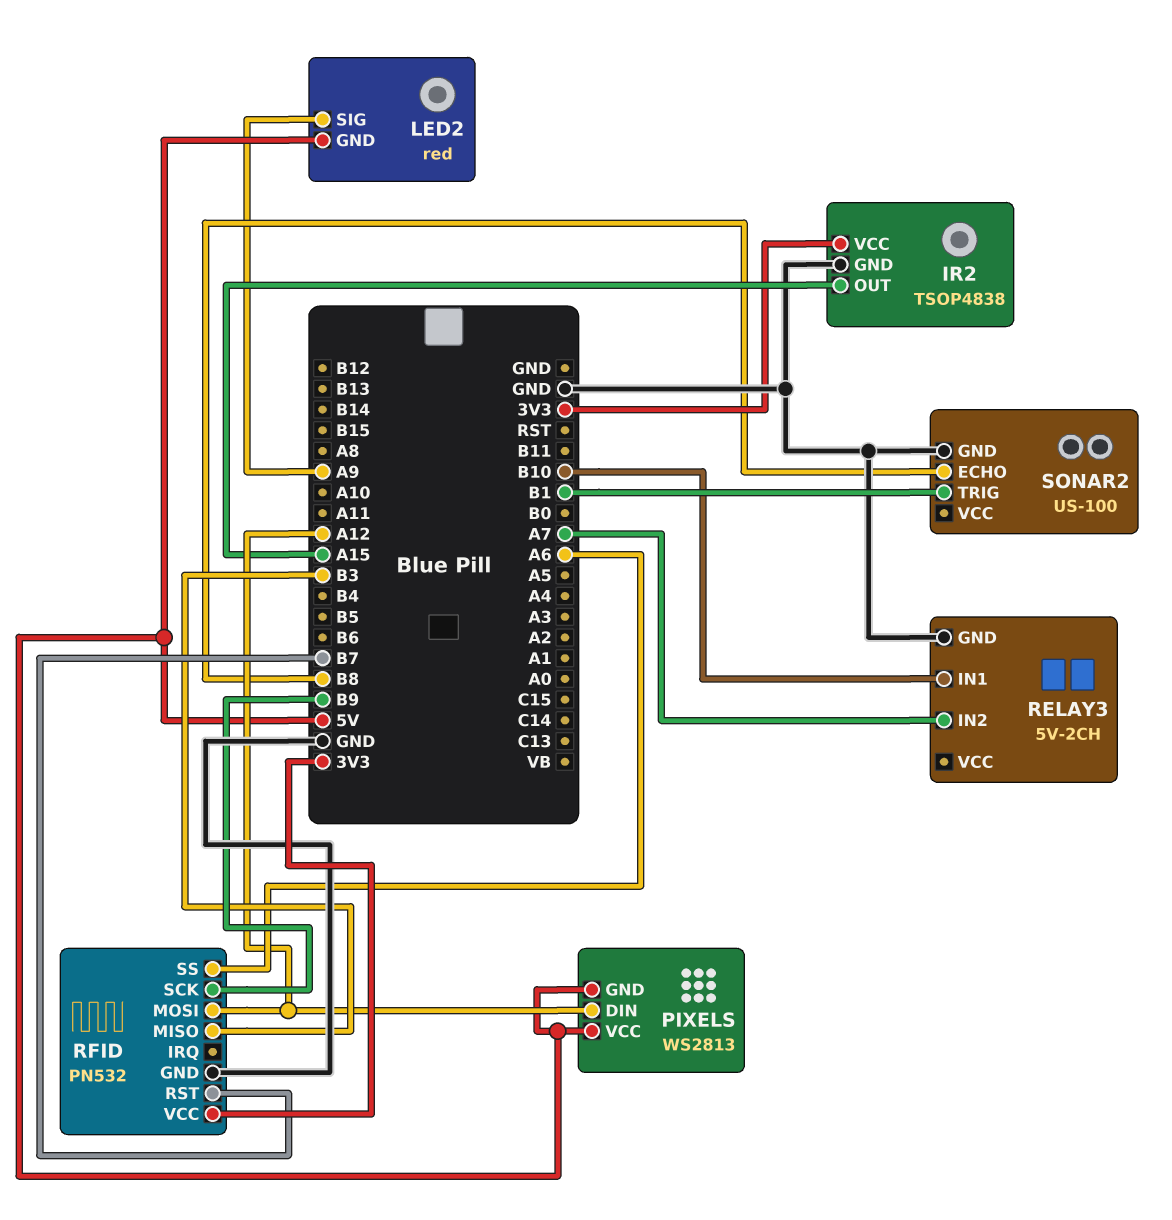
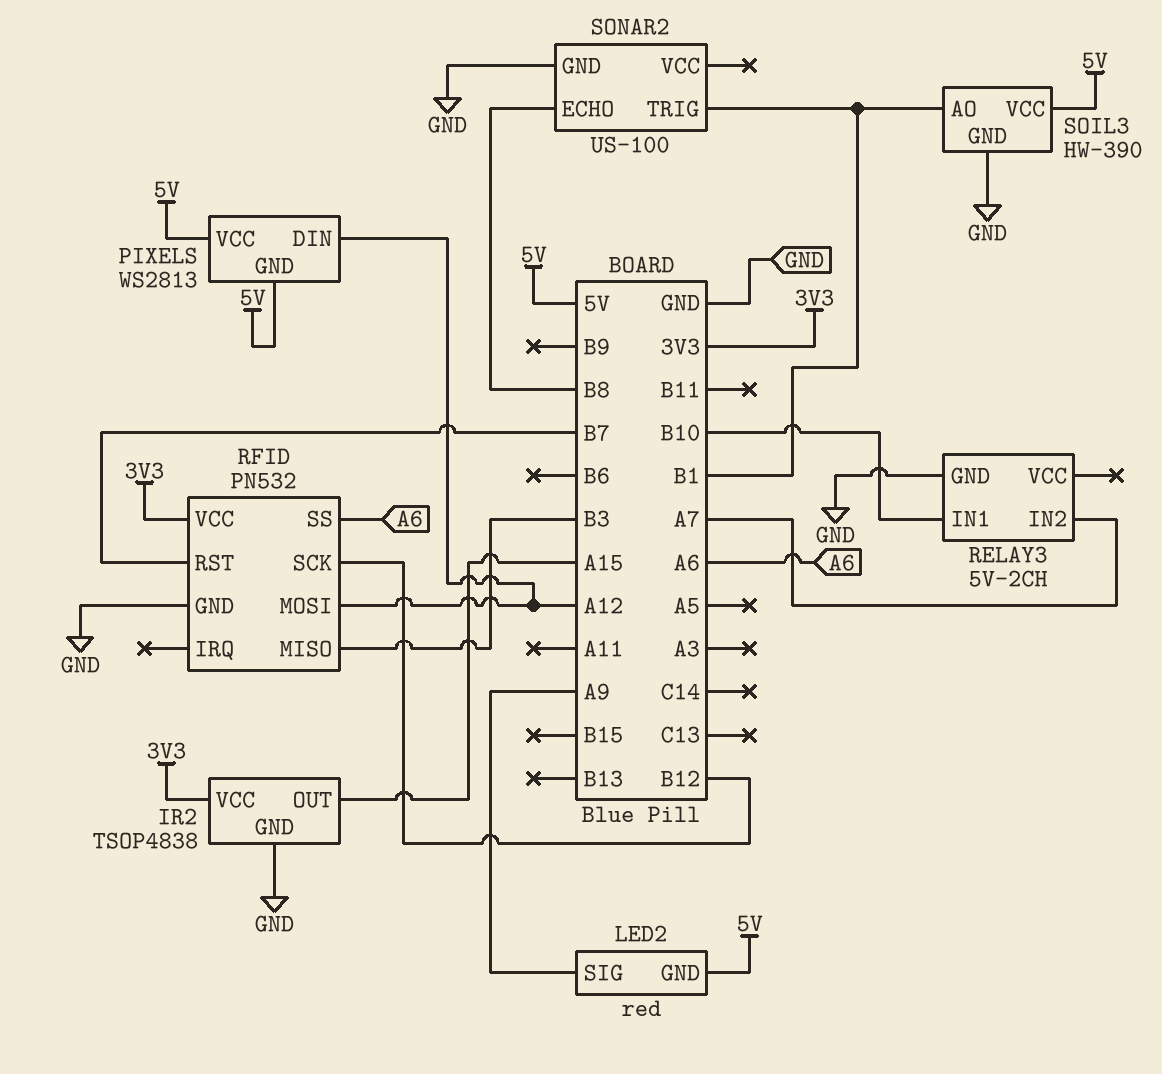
RFID pin SCK: B9 -> B12
SOIL3: none -> HW-390
SOIL3 pin AO: none -> B1
SOIL3 pin GND: none -> GND
SOIL3 pin VCC: none -> 5V

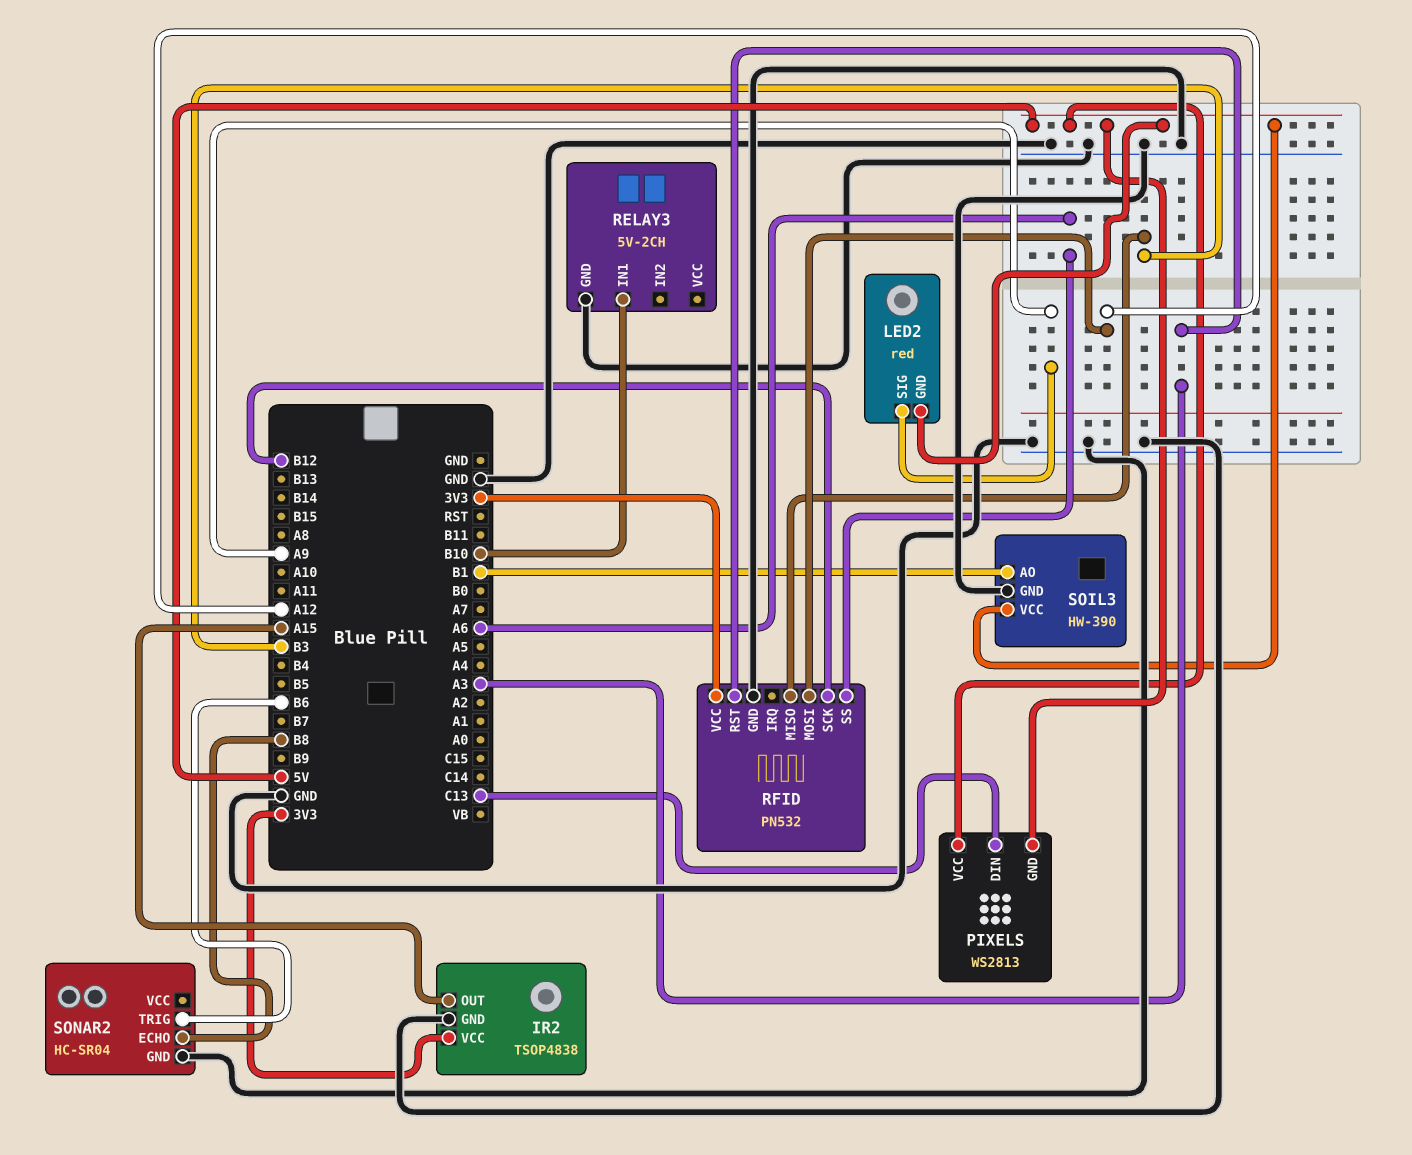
PIXELS pin DIN: A12 -> C13
RELAY3 pin IN2: A7 -> none
RFID pin RST: B7 -> A3
SONAR2: US-100 -> HC-SR04
SONAR2 pin TRIG: B1 -> B6

